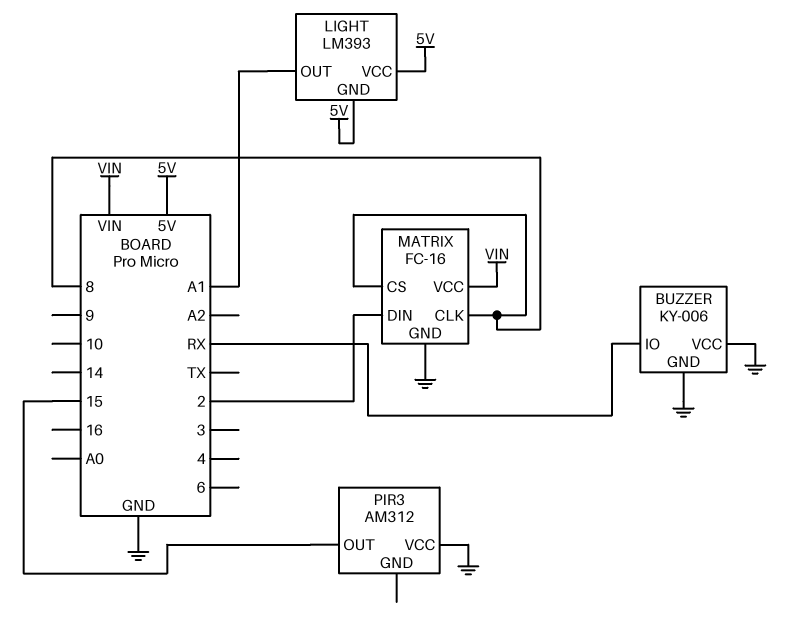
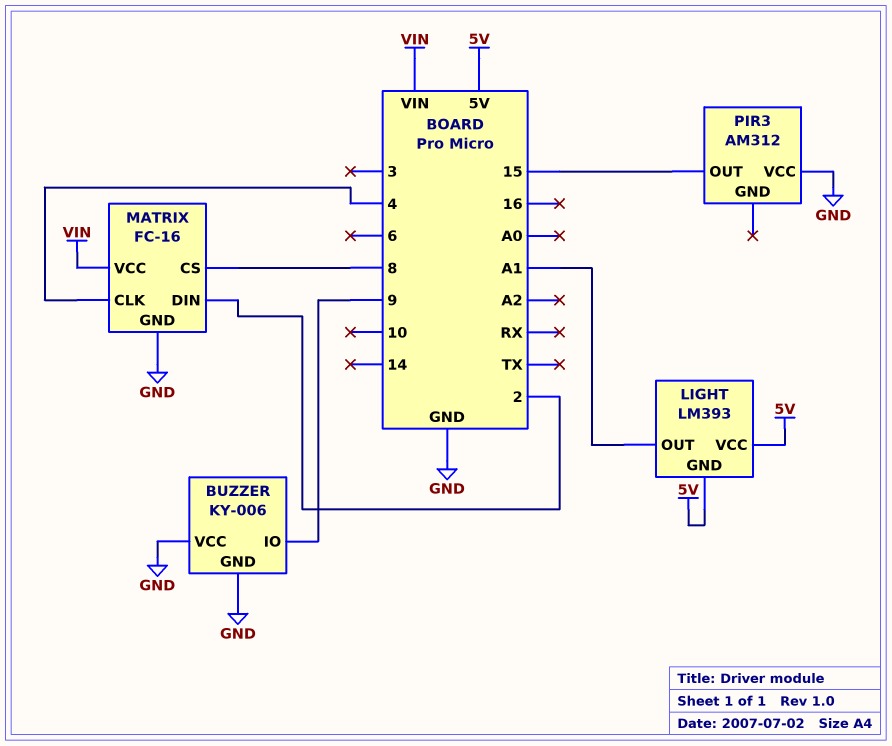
BUZZER pin IO: RX -> 9
MATRIX pin CLK: 8 -> 4

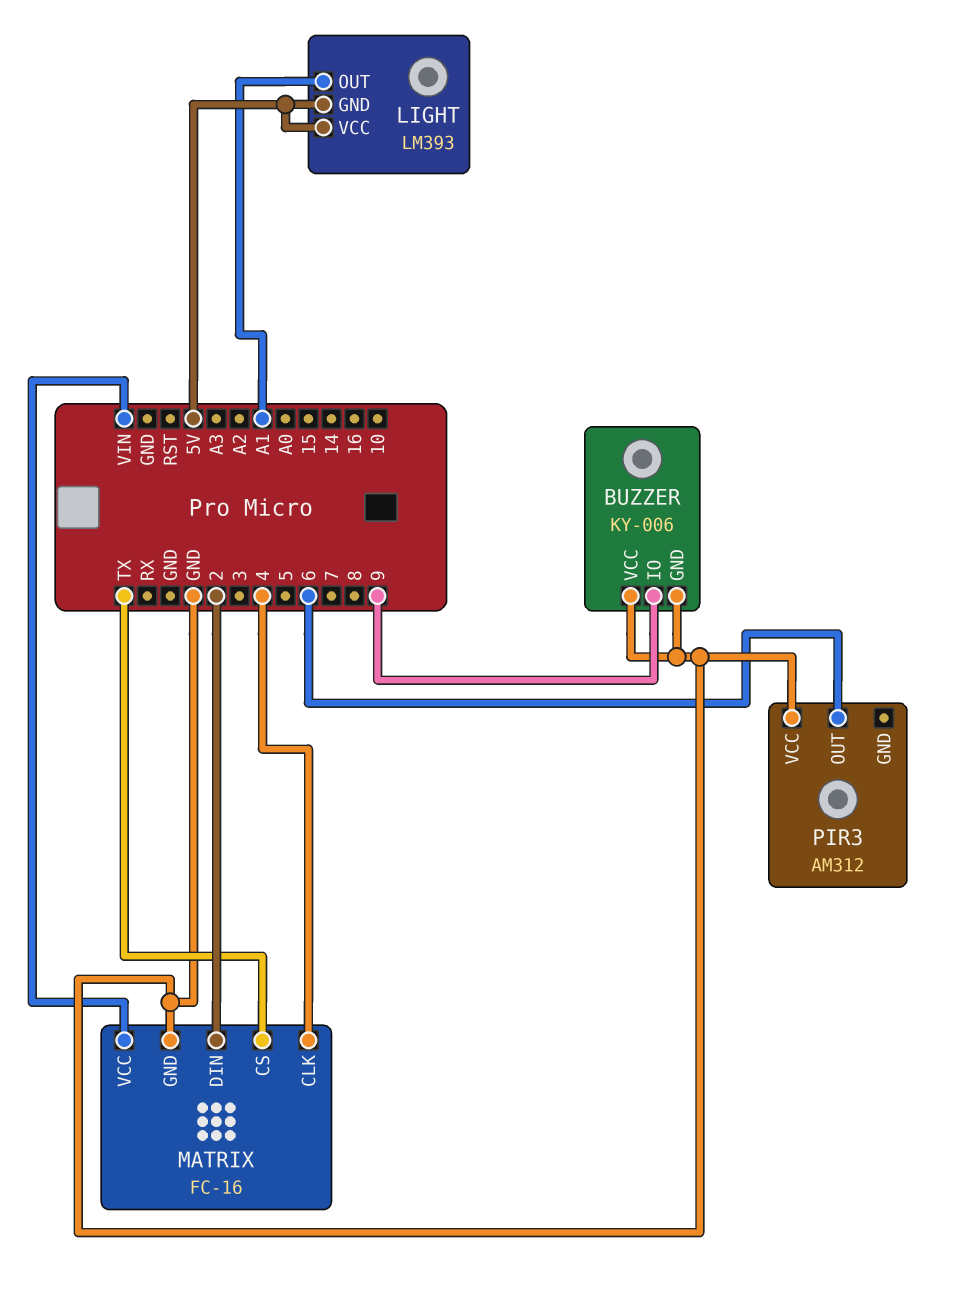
MATRIX pin CS: 8 -> TX
PIR3 pin OUT: 15 -> 6

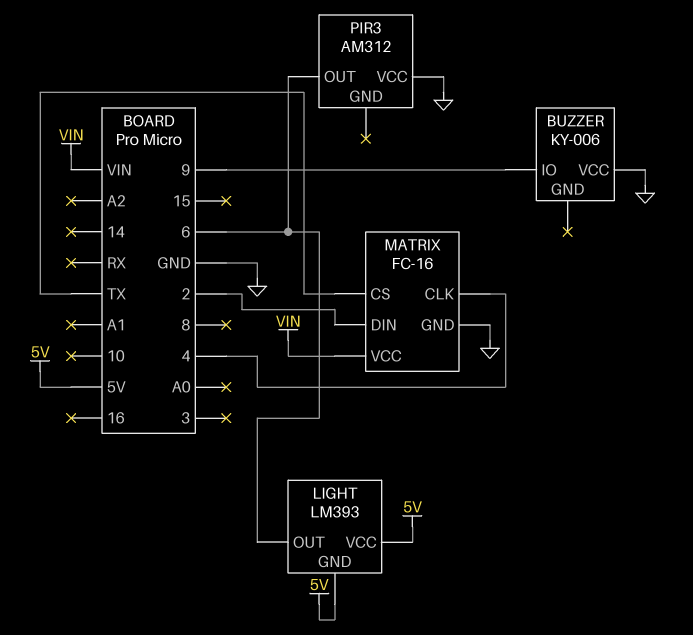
BUZZER pin GND: GND -> none
LIGHT pin OUT: A1 -> 6

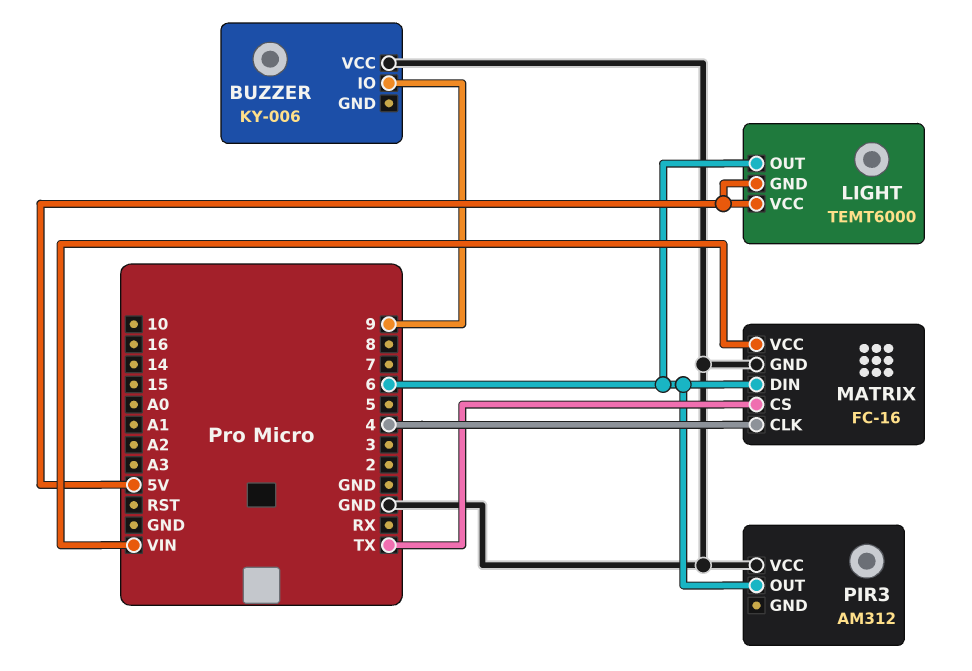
LIGHT: LM393 -> TEMT6000
MATRIX pin DIN: 2 -> 6

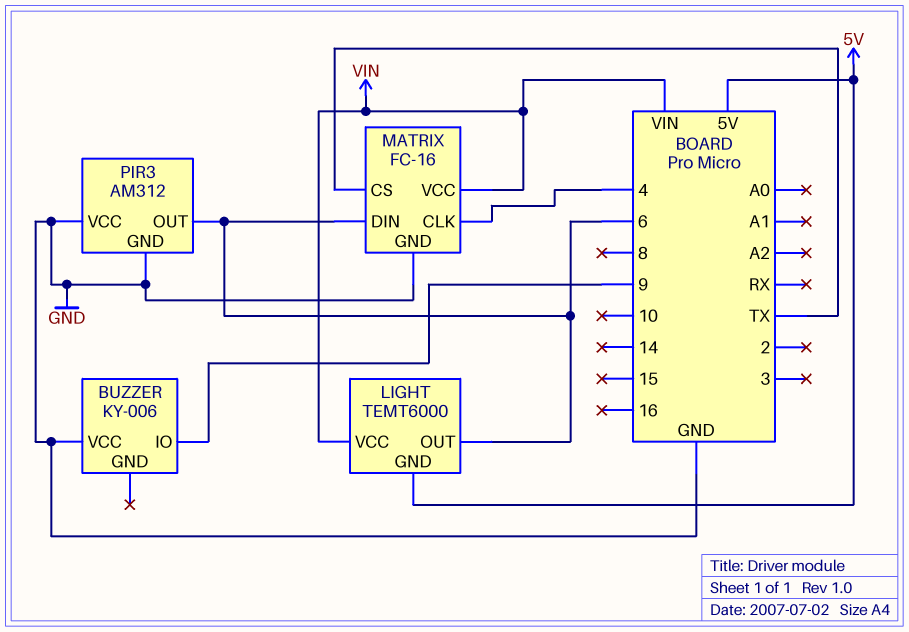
LIGHT pin VCC: 5V -> VIN
PIR3 pin GND: none -> GND

